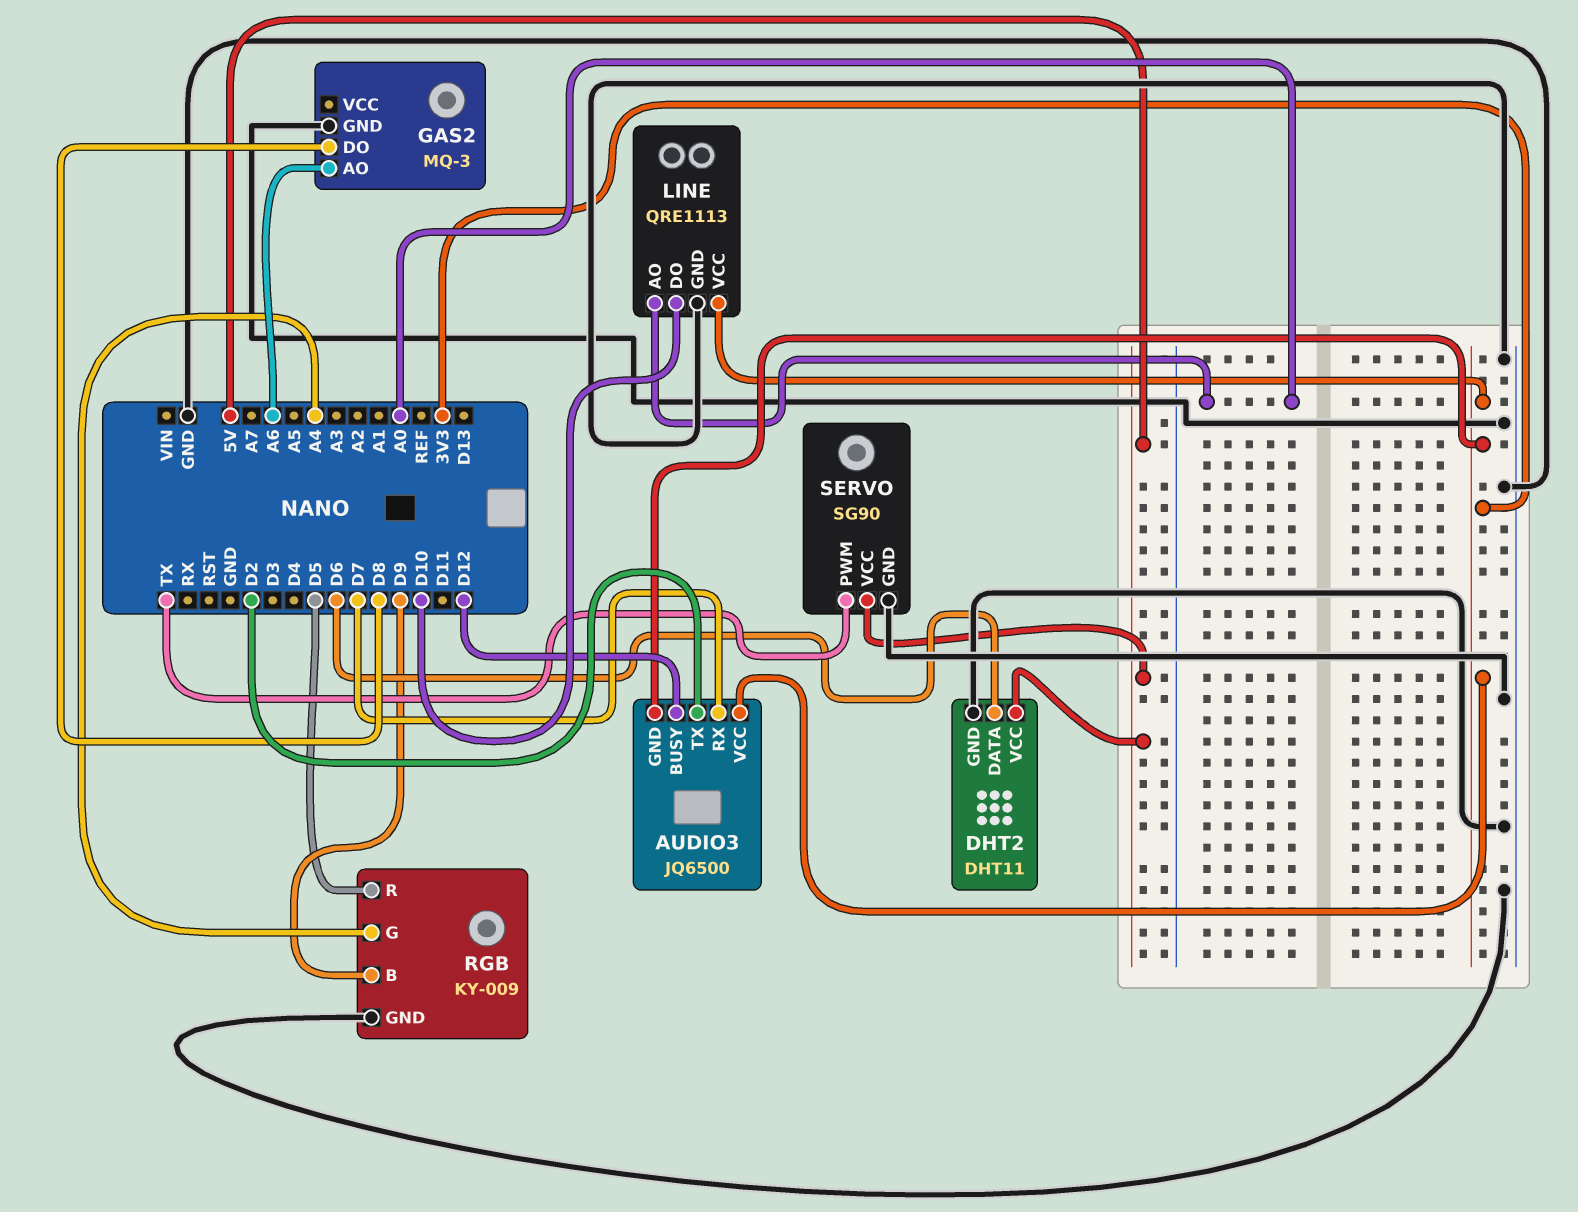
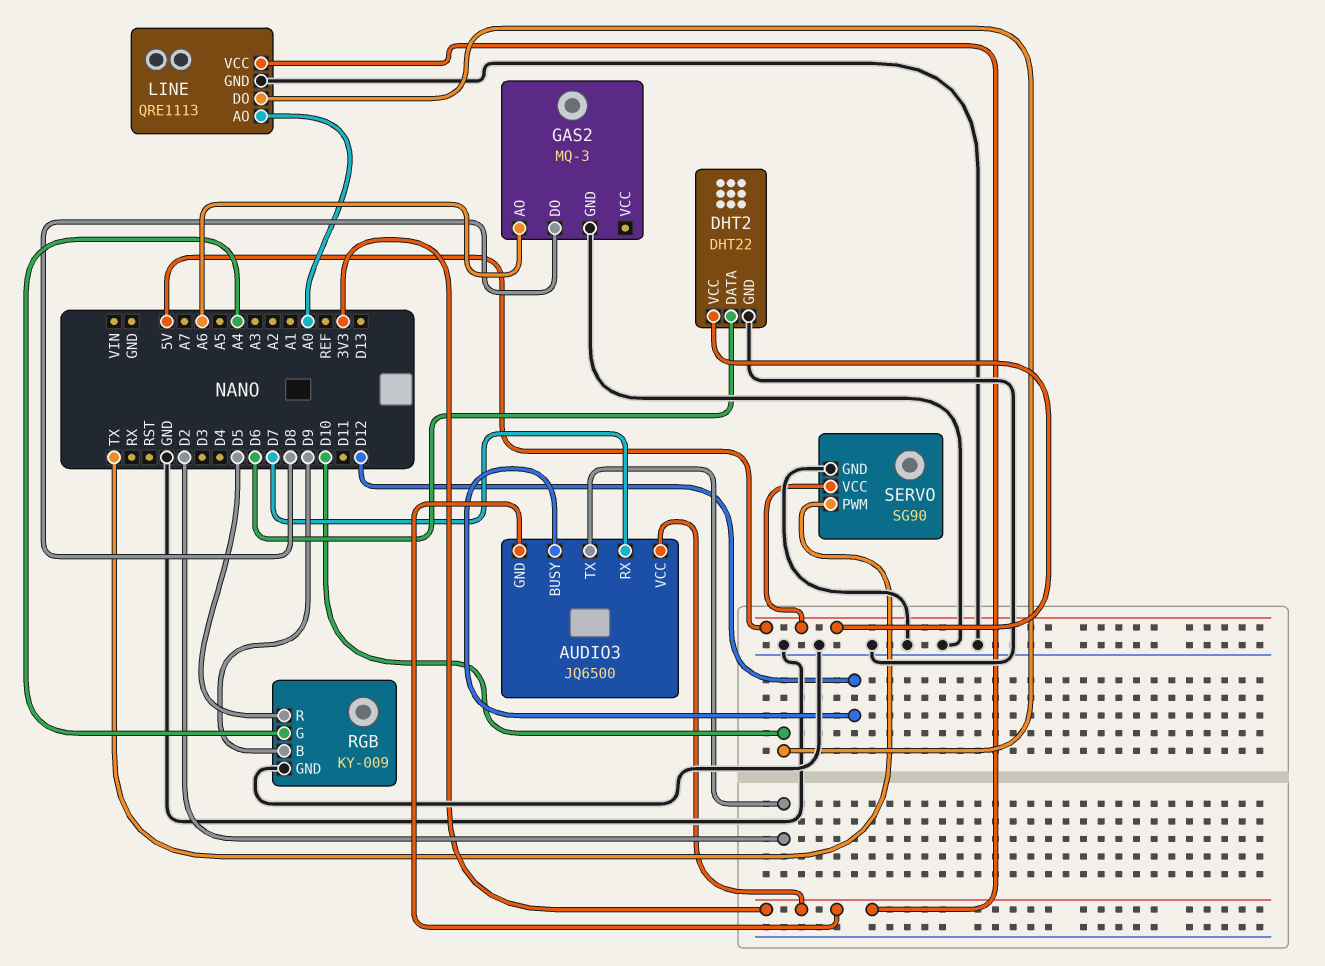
DHT2: DHT11 -> DHT22

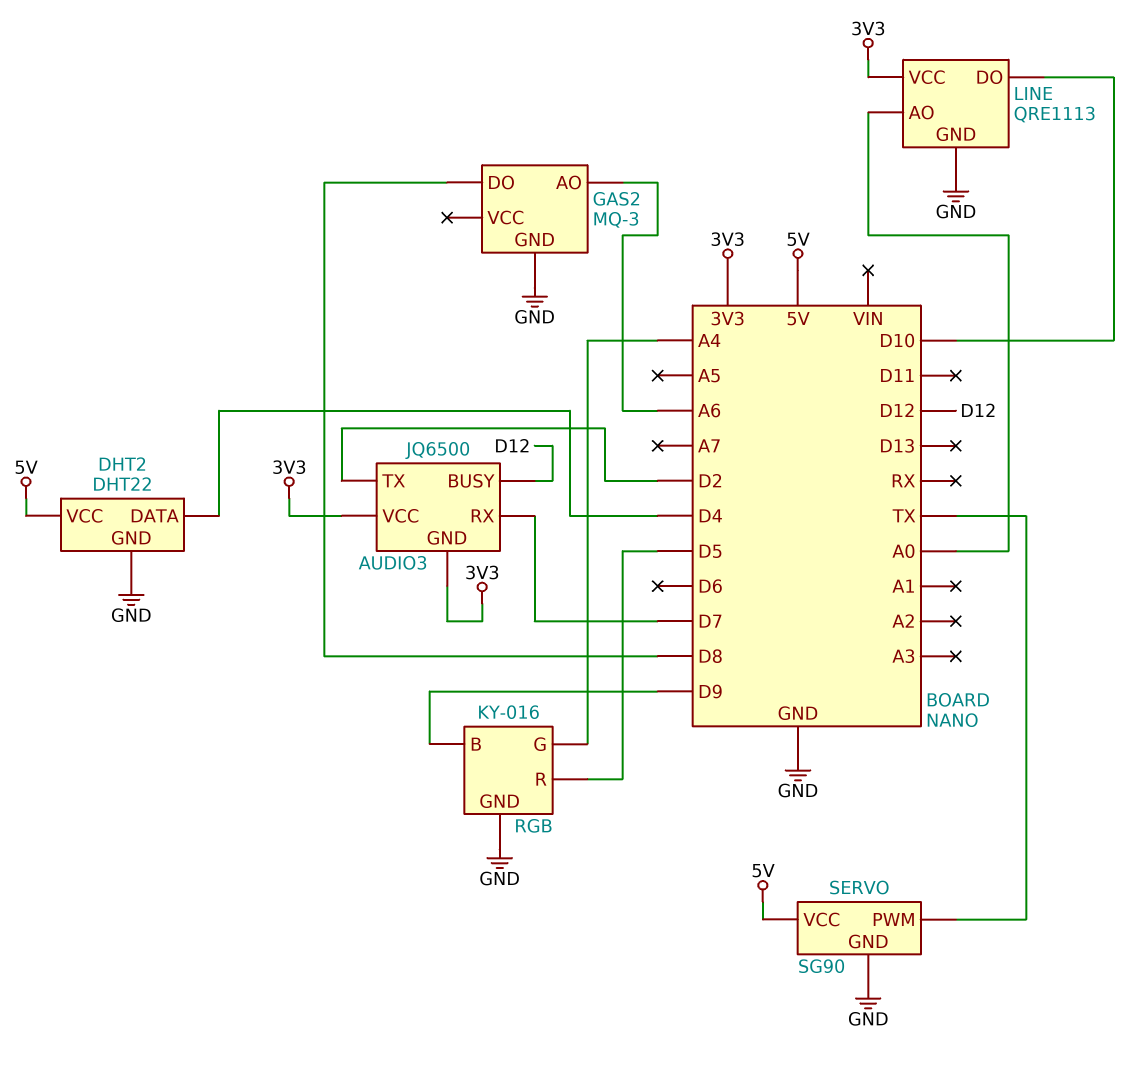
DHT2 pin DATA: D6 -> D4
RGB: KY-009 -> KY-016

